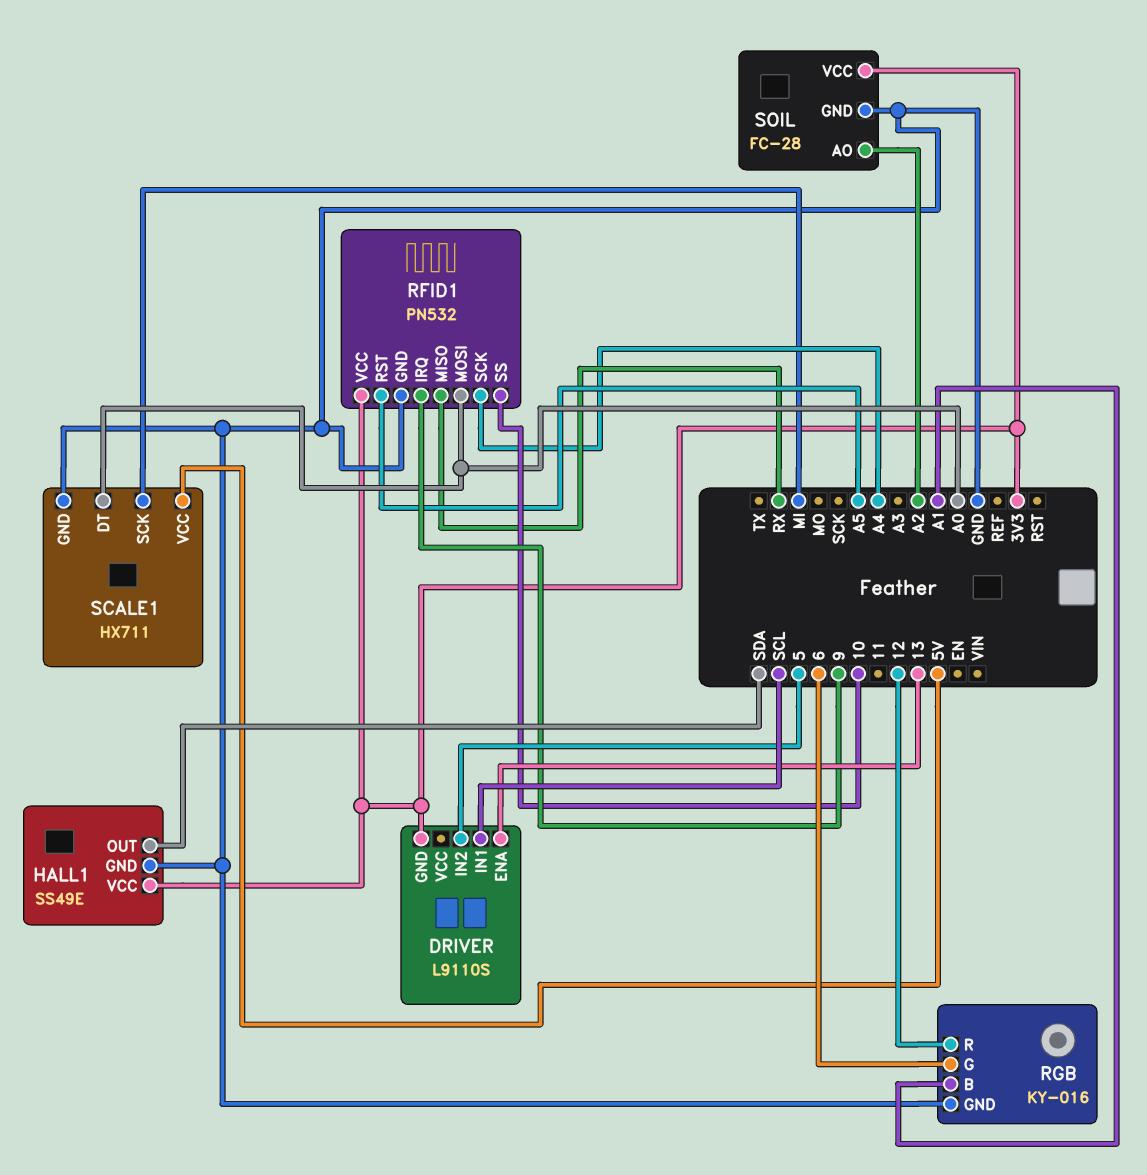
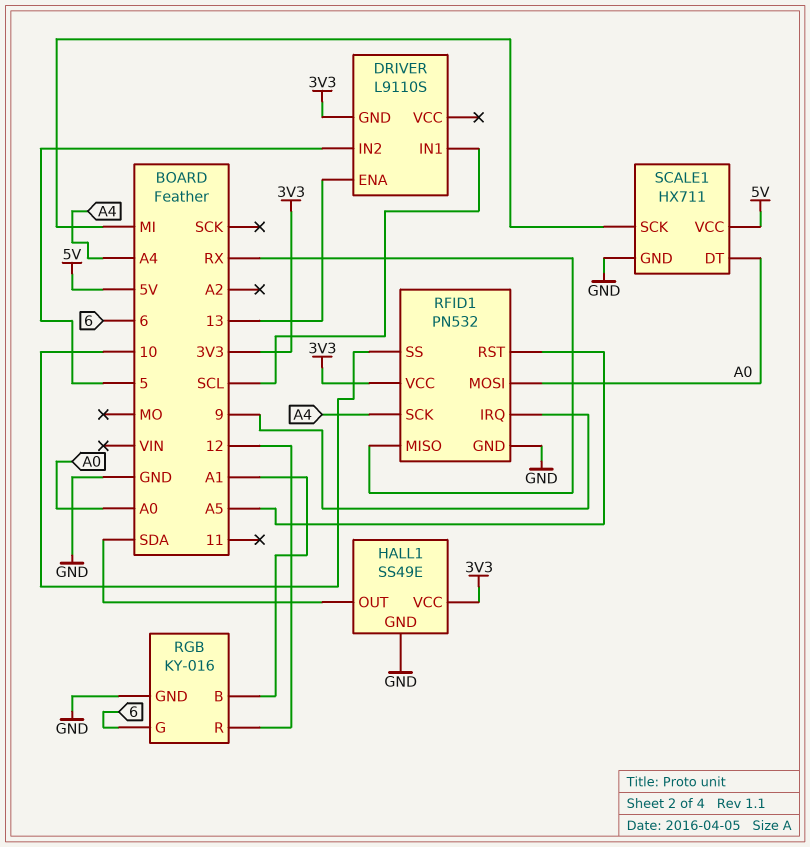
SOIL: FC-28 -> none
SOIL pin AO: A2 -> none
SOIL pin GND: GND -> none
SOIL pin VCC: 3V3 -> none

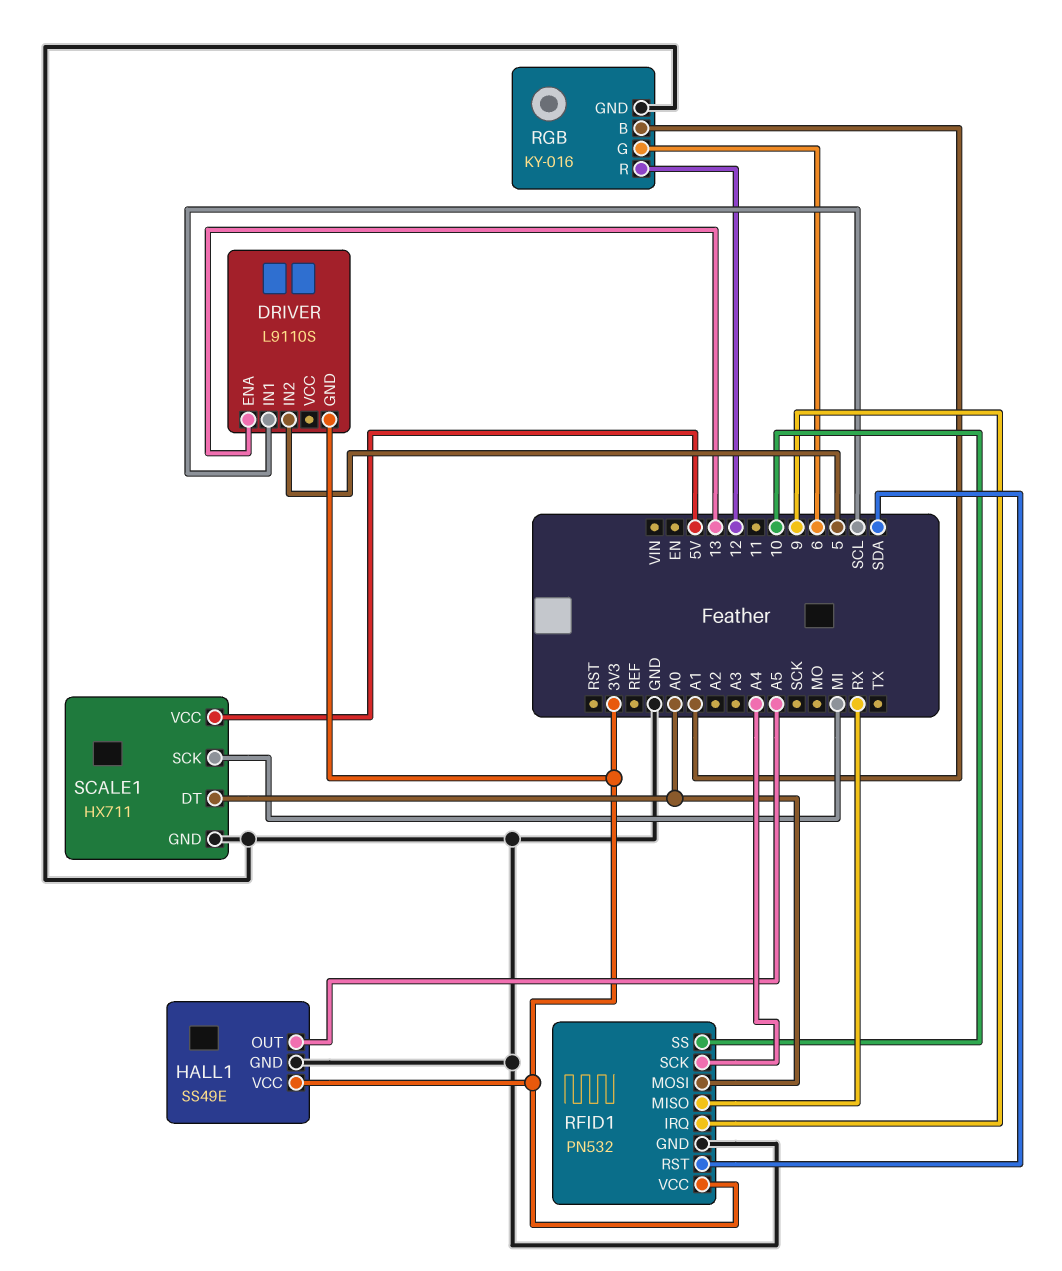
HALL1 pin OUT: SDA -> A5
RFID1 pin RST: A5 -> SDA

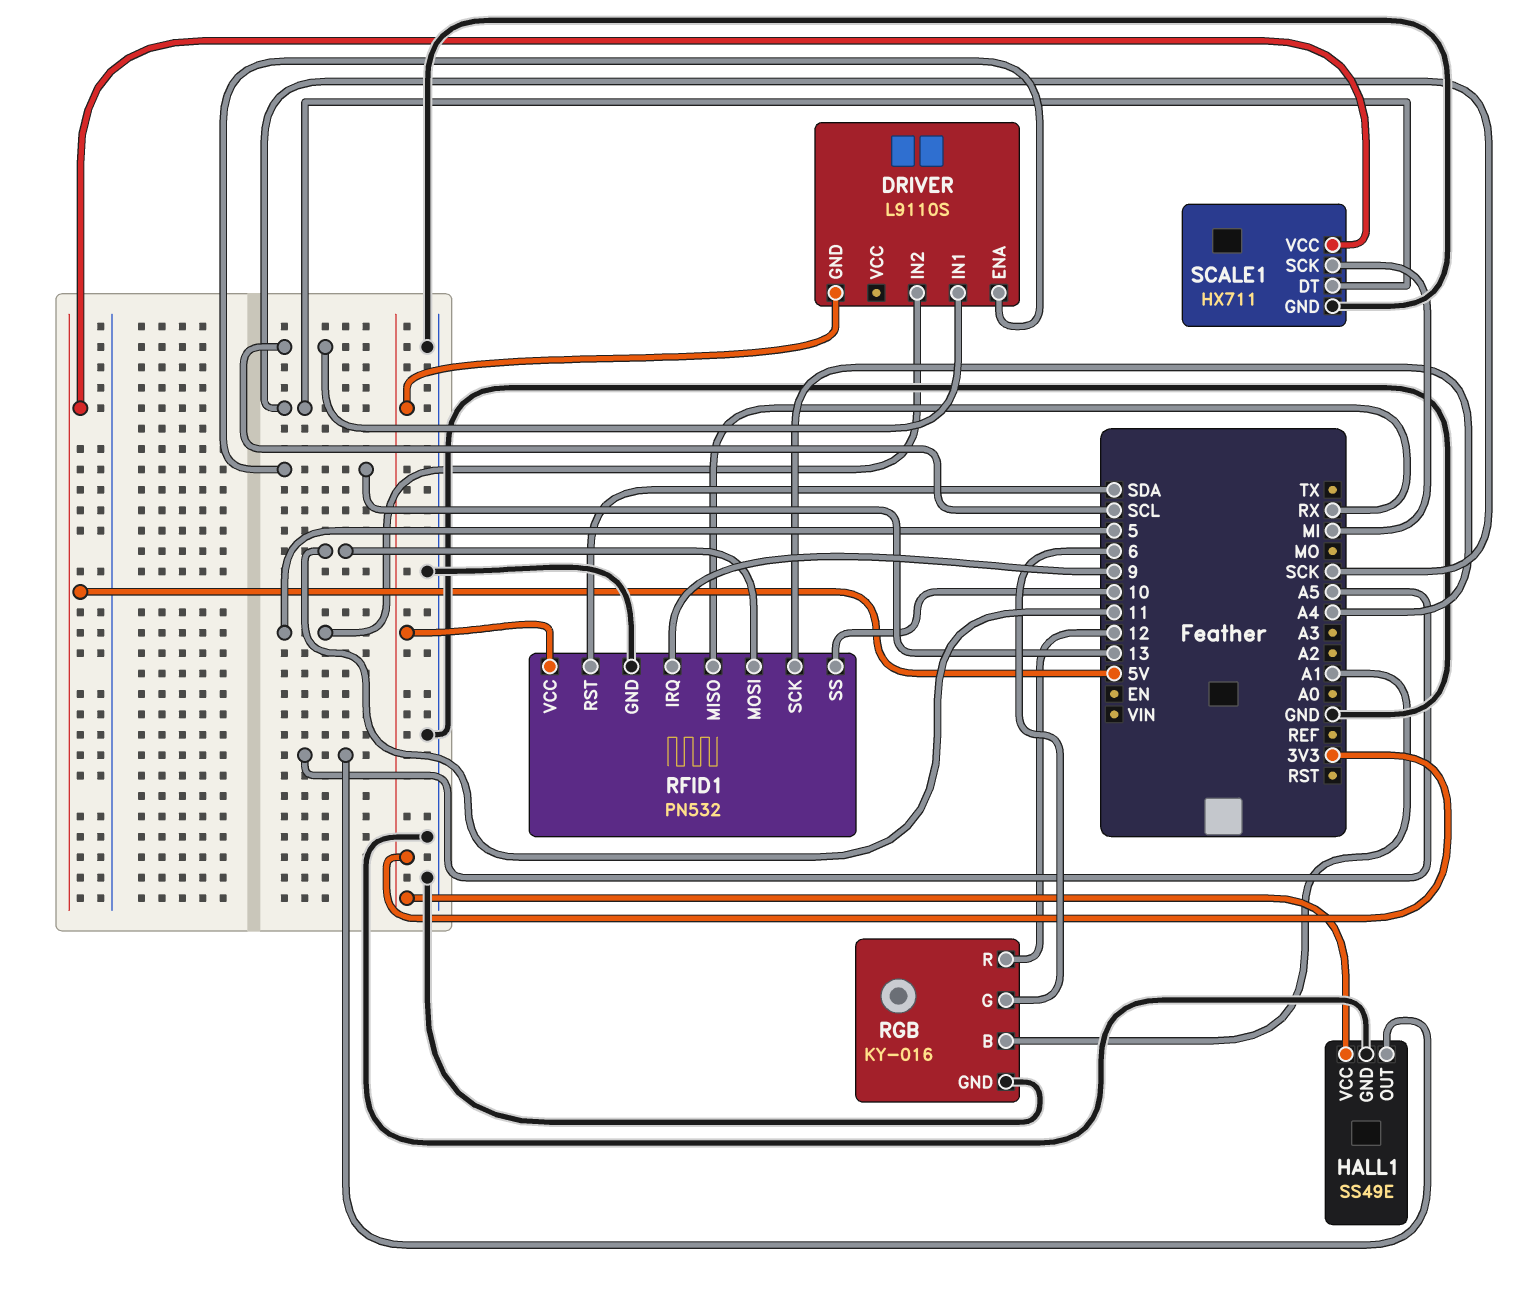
RFID1 pin MOSI: A0 -> 11
SCALE1 pin DT: A0 -> SCK

